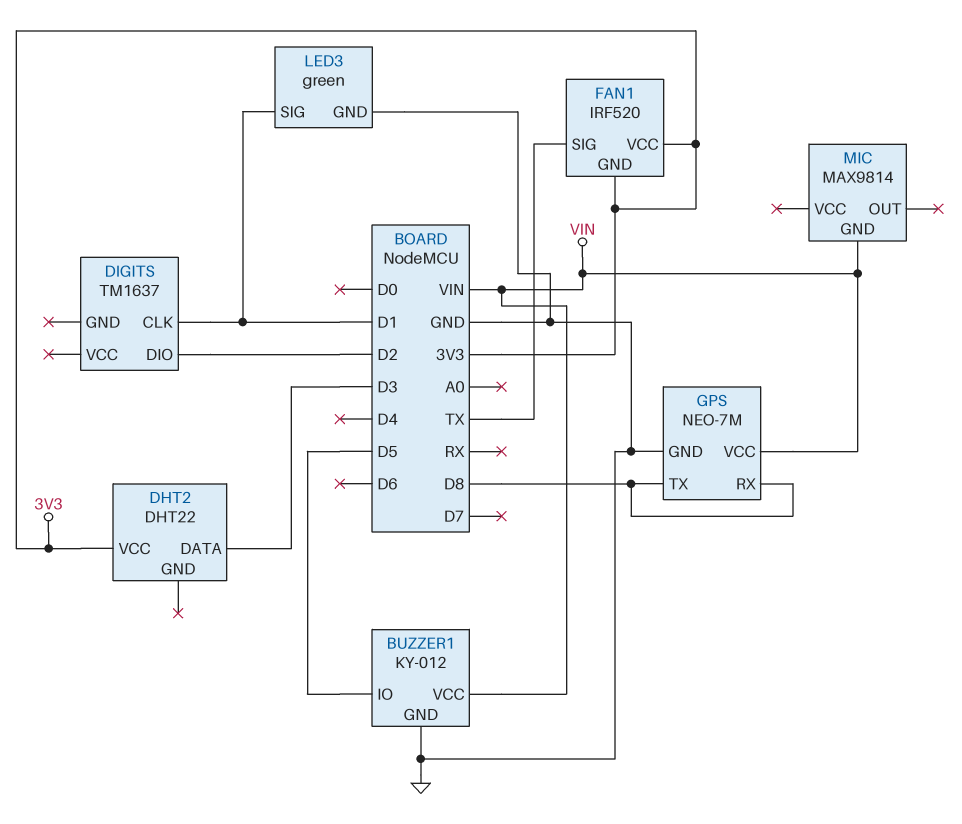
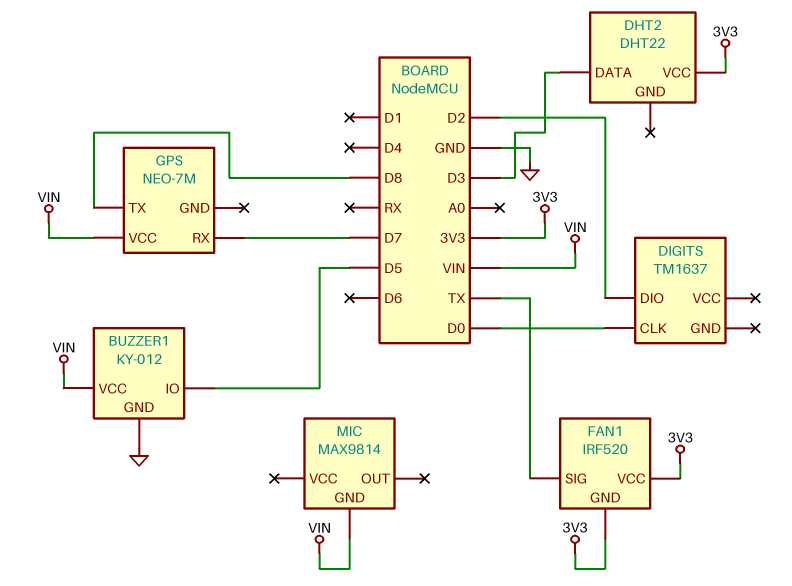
DIGITS pin CLK: D1 -> D0
GPS pin GND: GND -> none
GPS pin RX: D8 -> D7
LED3: green -> none
LED3 pin GND: GND -> none
LED3 pin SIG: D1 -> none

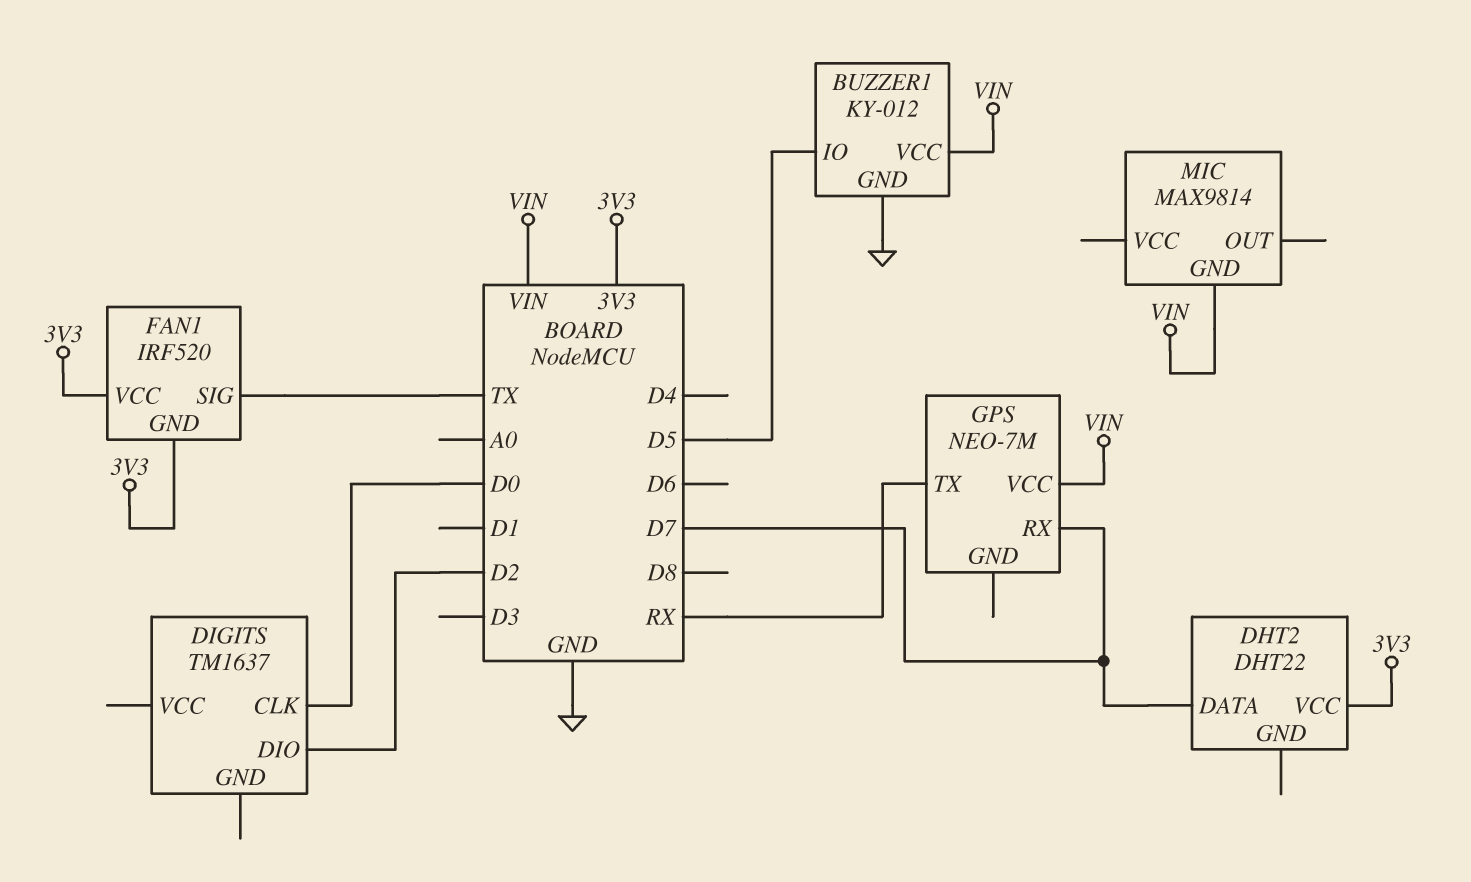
DHT2 pin DATA: D3 -> D7
GPS pin TX: D8 -> RX

